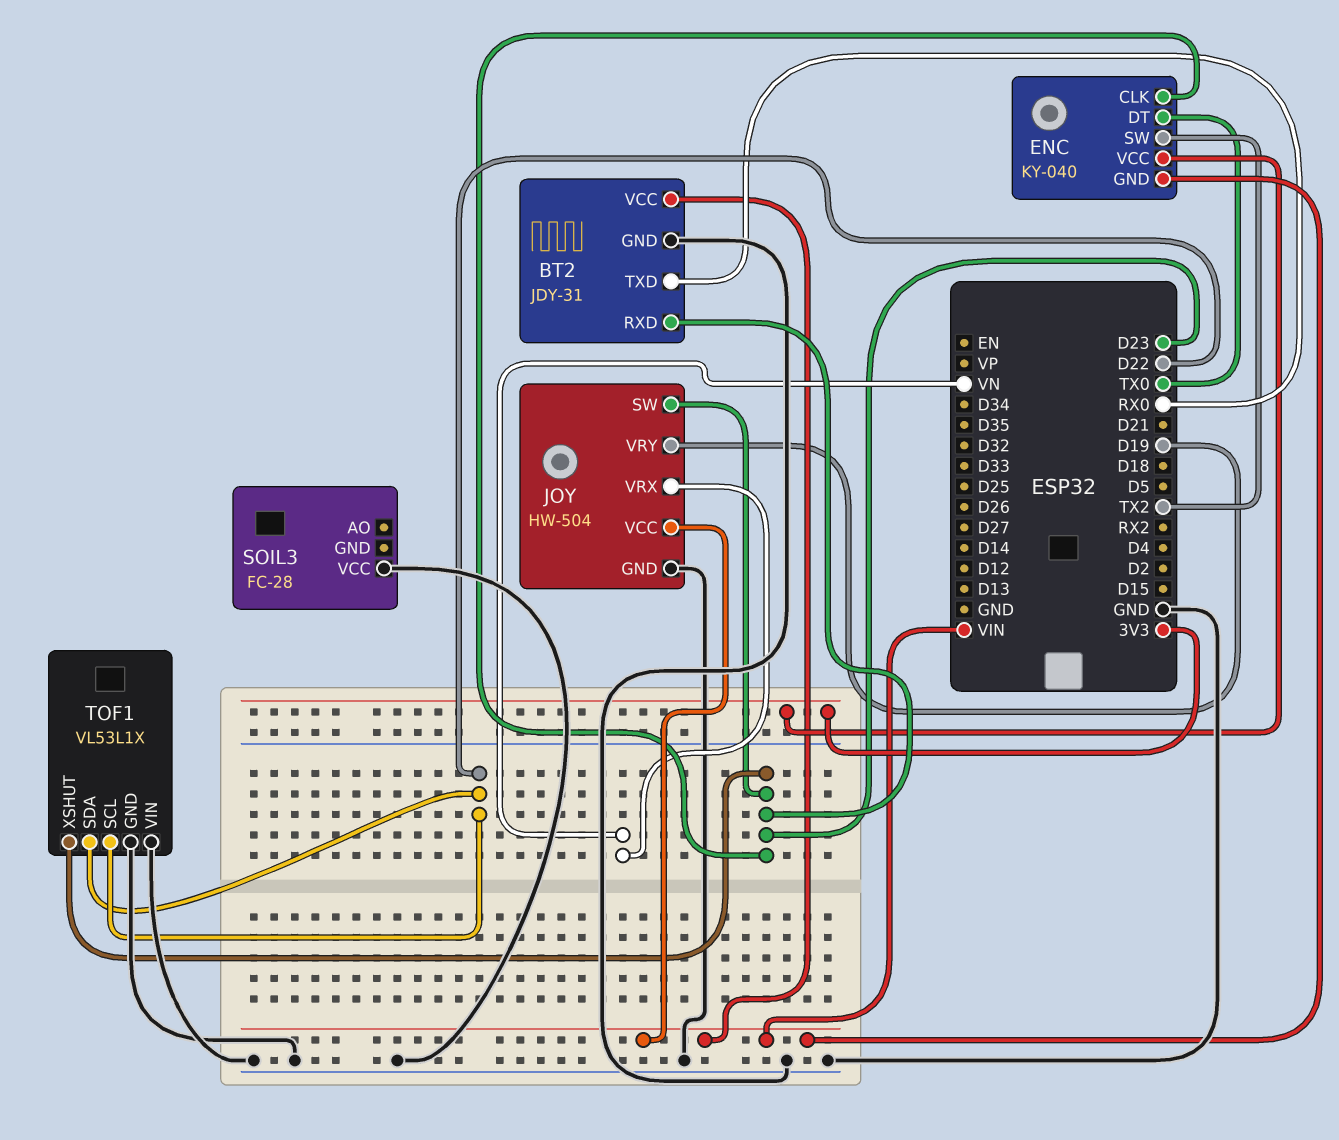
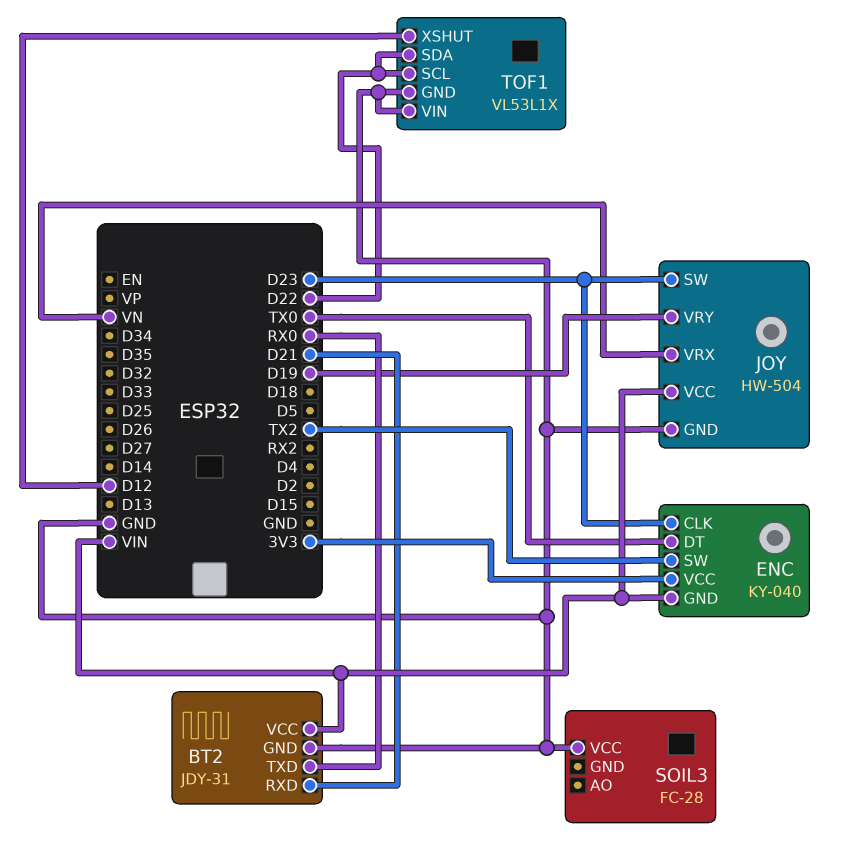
BT2 pin RXD: D23 -> D21
TOF1 pin XSHUT: D23 -> D12

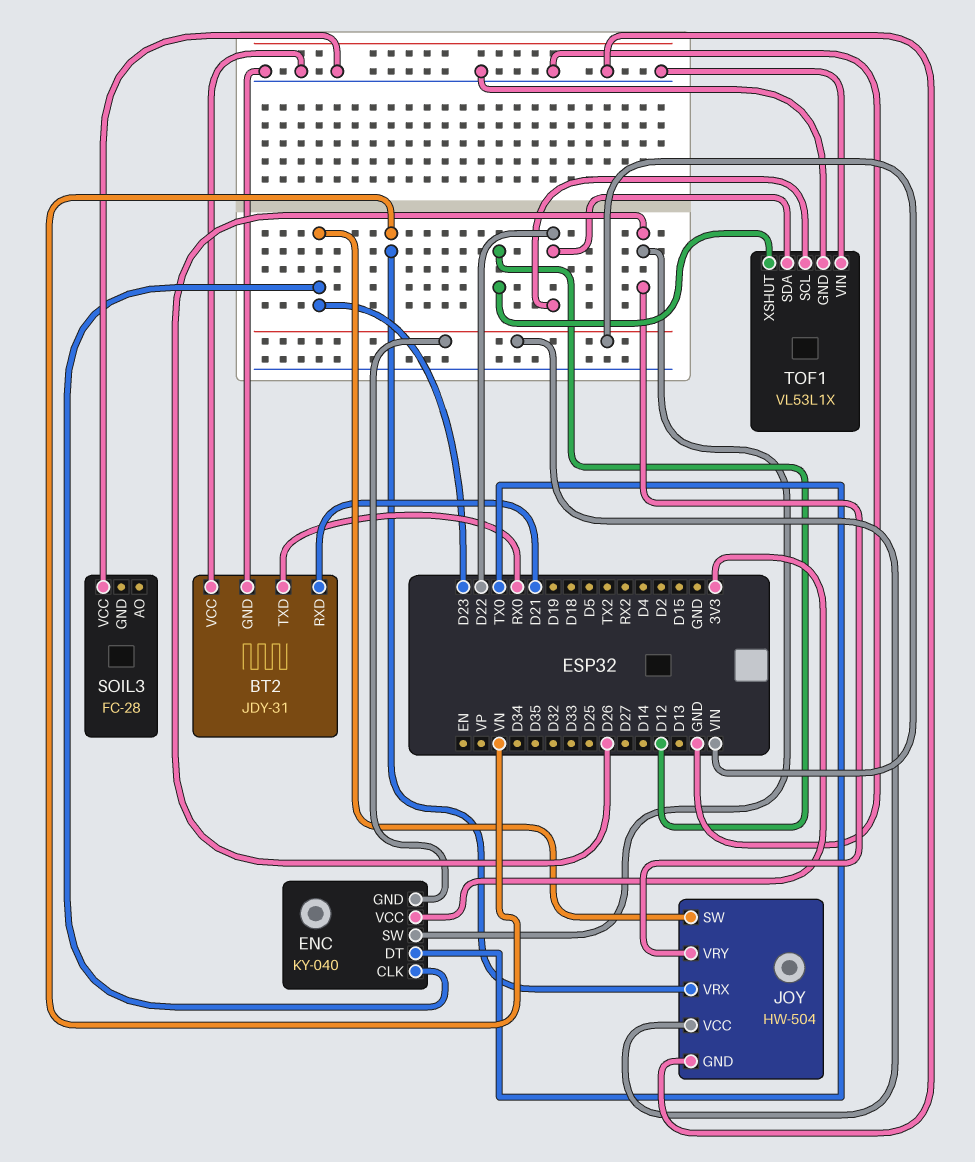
BT2 pin VCC: VIN -> GND
ENC pin SW: TX2 -> D26
JOY pin VRY: D19 -> D26

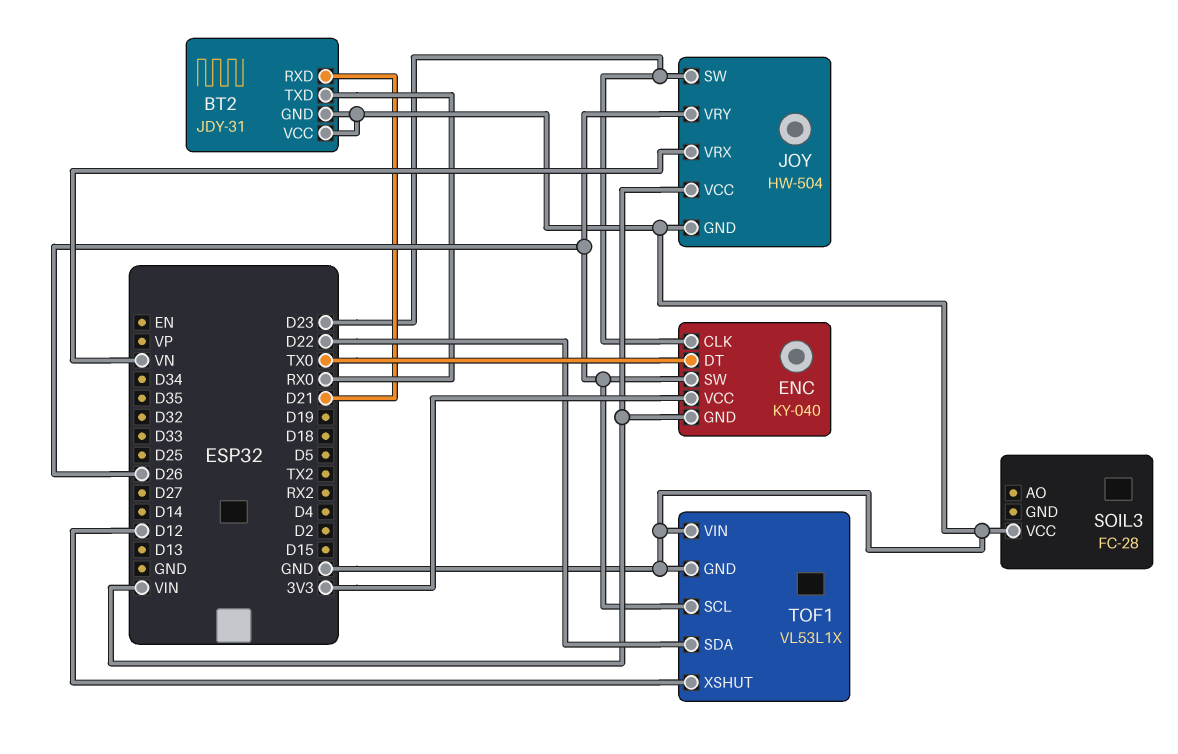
TOF1 pin SCL: D22 -> D26

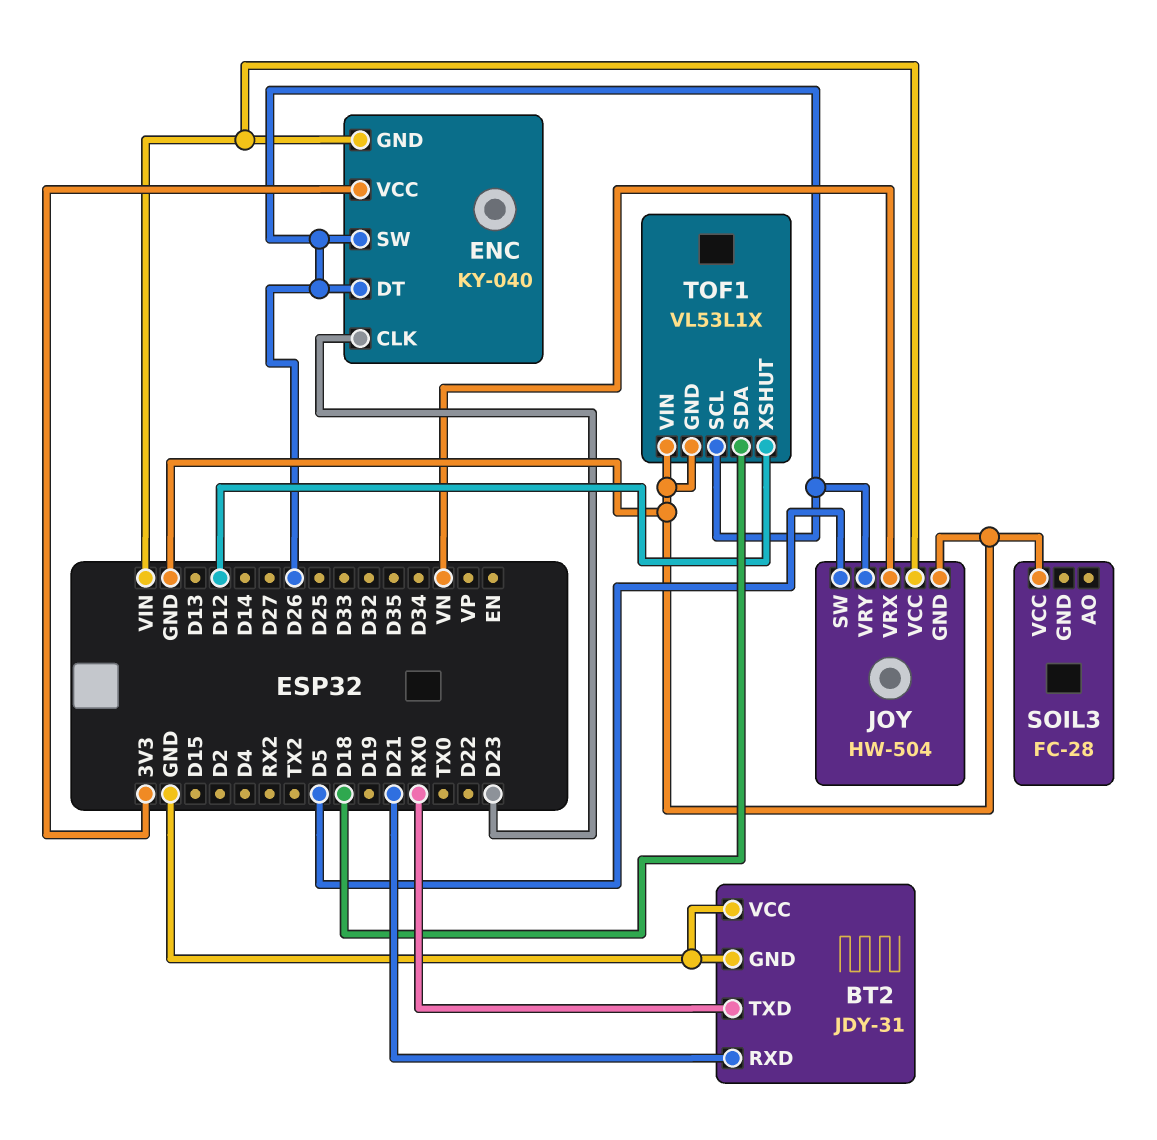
ENC pin DT: TX0 -> D26
JOY pin SW: D23 -> D5
TOF1 pin SDA: D22 -> D18

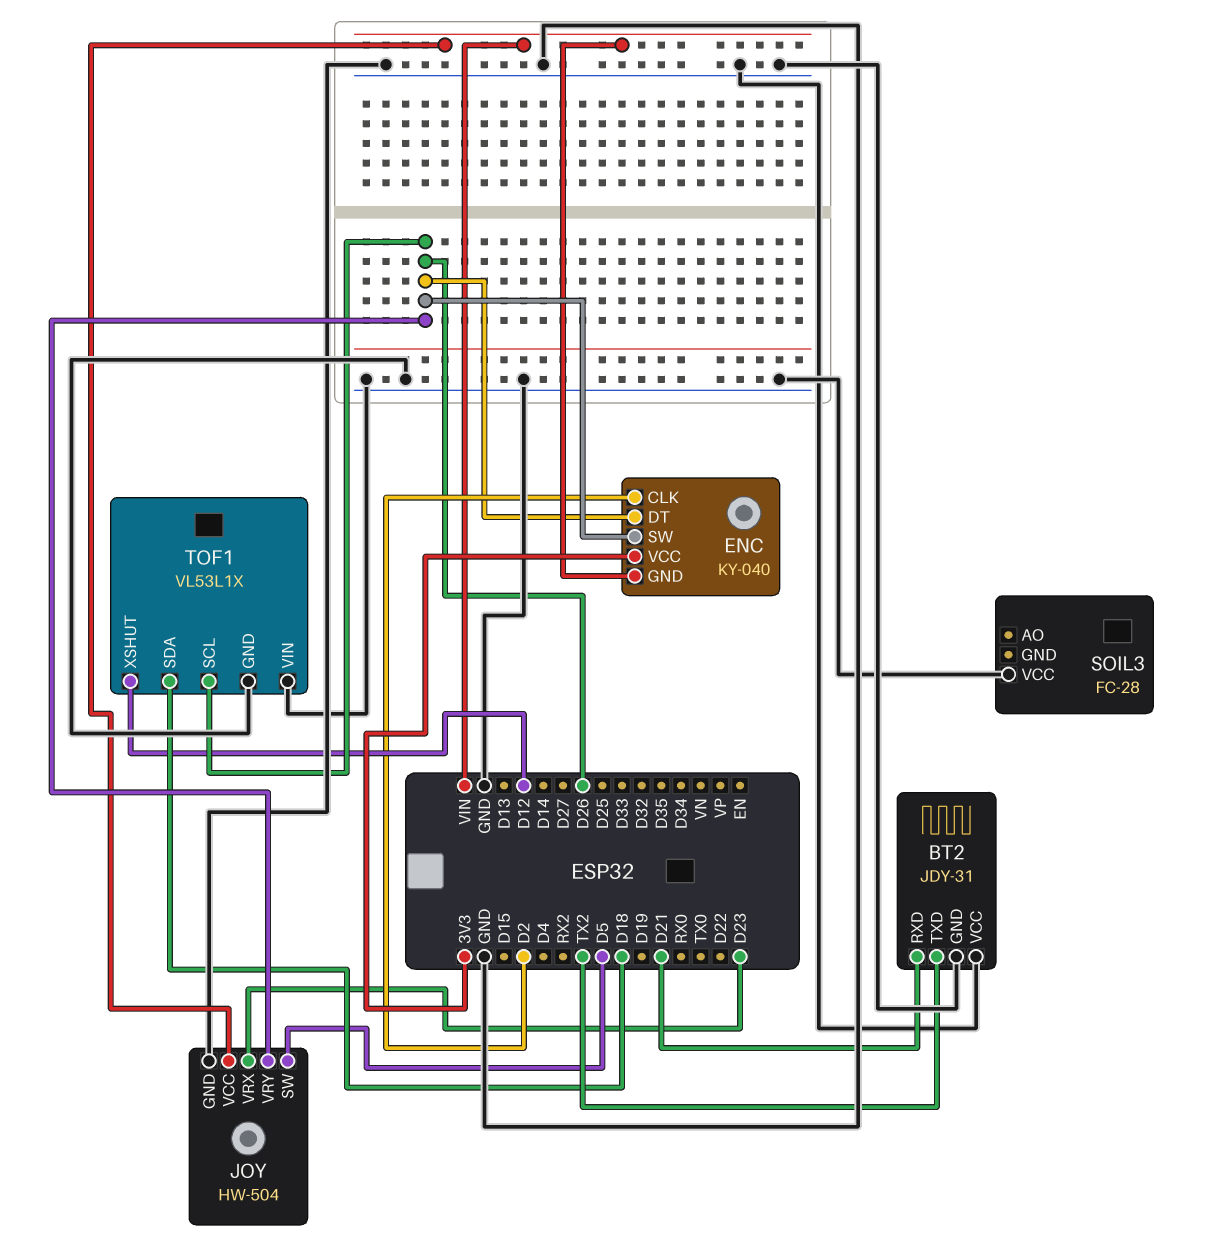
BT2 pin TXD: RX0 -> TX2
ENC pin CLK: D23 -> D2
JOY pin VRX: VN -> D23

